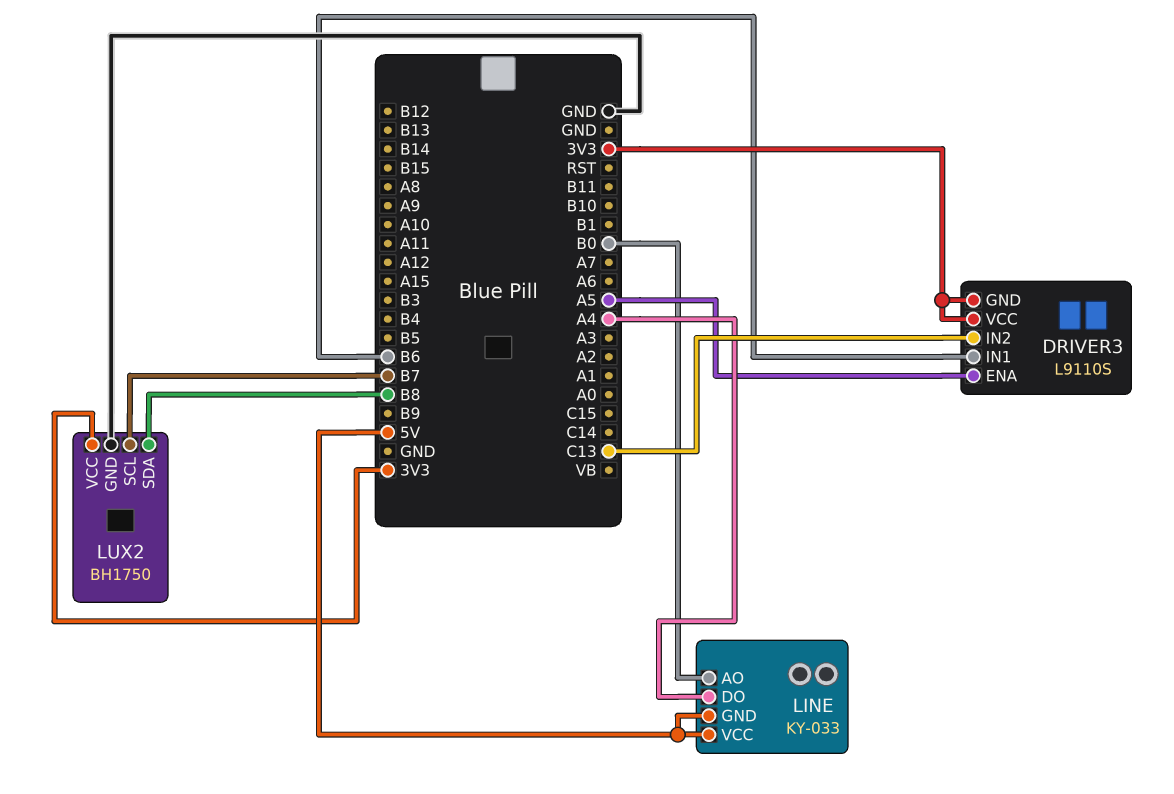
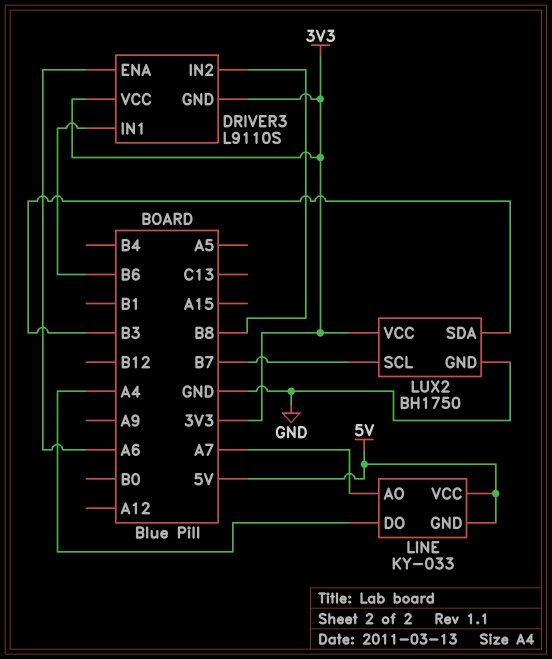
DRIVER3 pin ENA: A5 -> A6
DRIVER3 pin IN2: C13 -> B8
LINE pin AO: B0 -> A7
LUX2 pin SDA: B8 -> B3

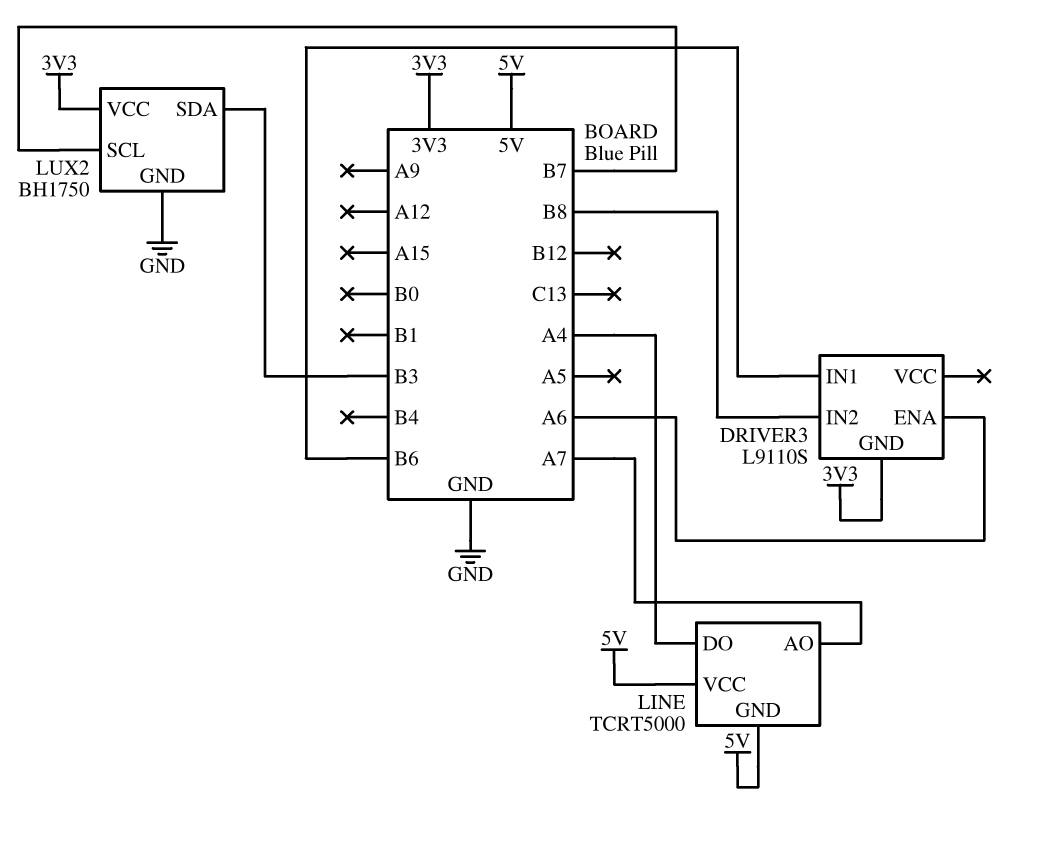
DRIVER3 pin VCC: 3V3 -> none
LINE: KY-033 -> TCRT5000

